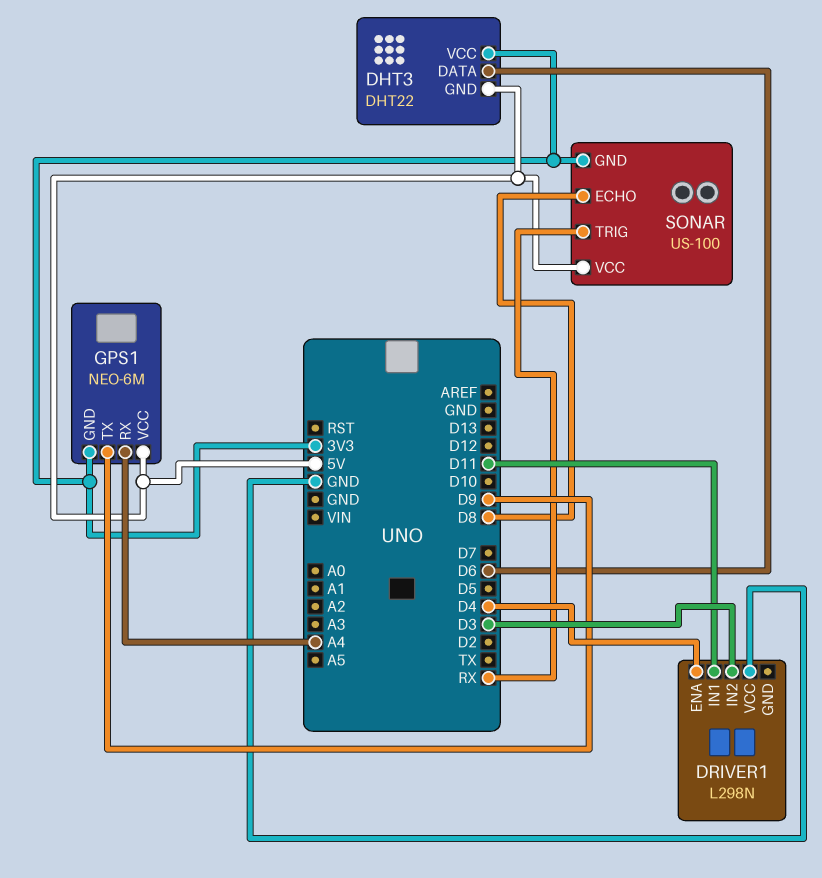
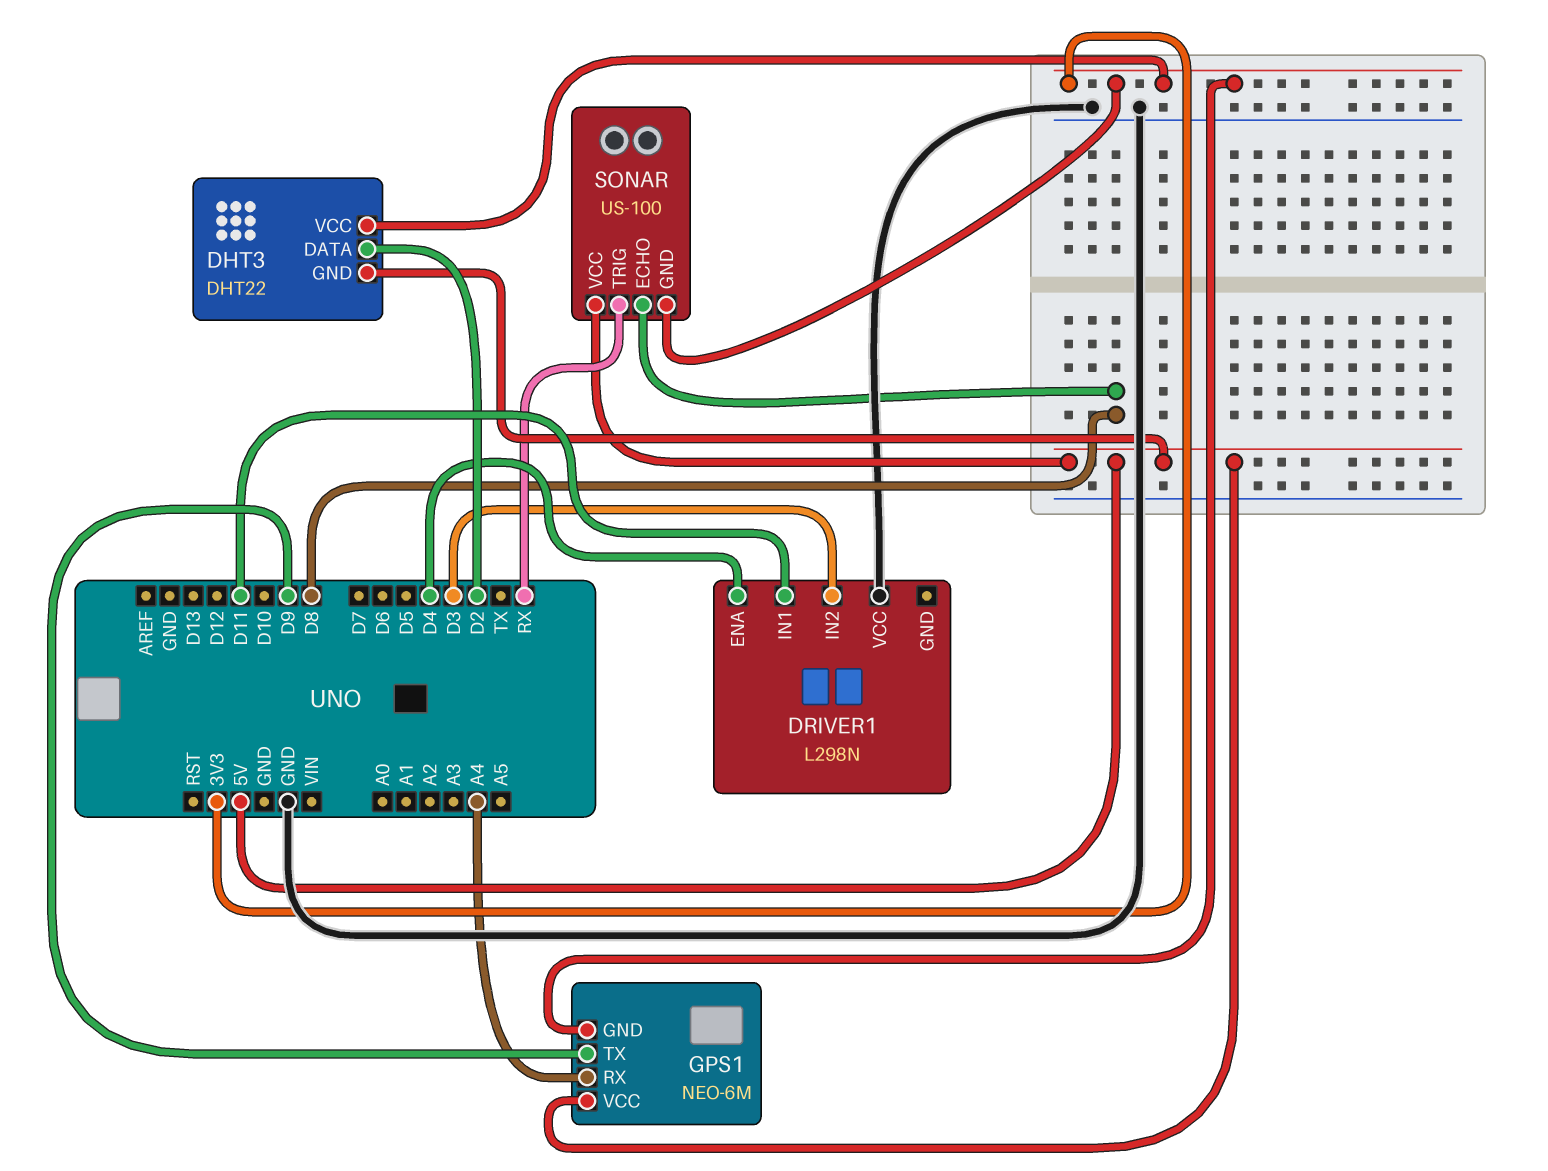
DHT3 pin DATA: D6 -> D2

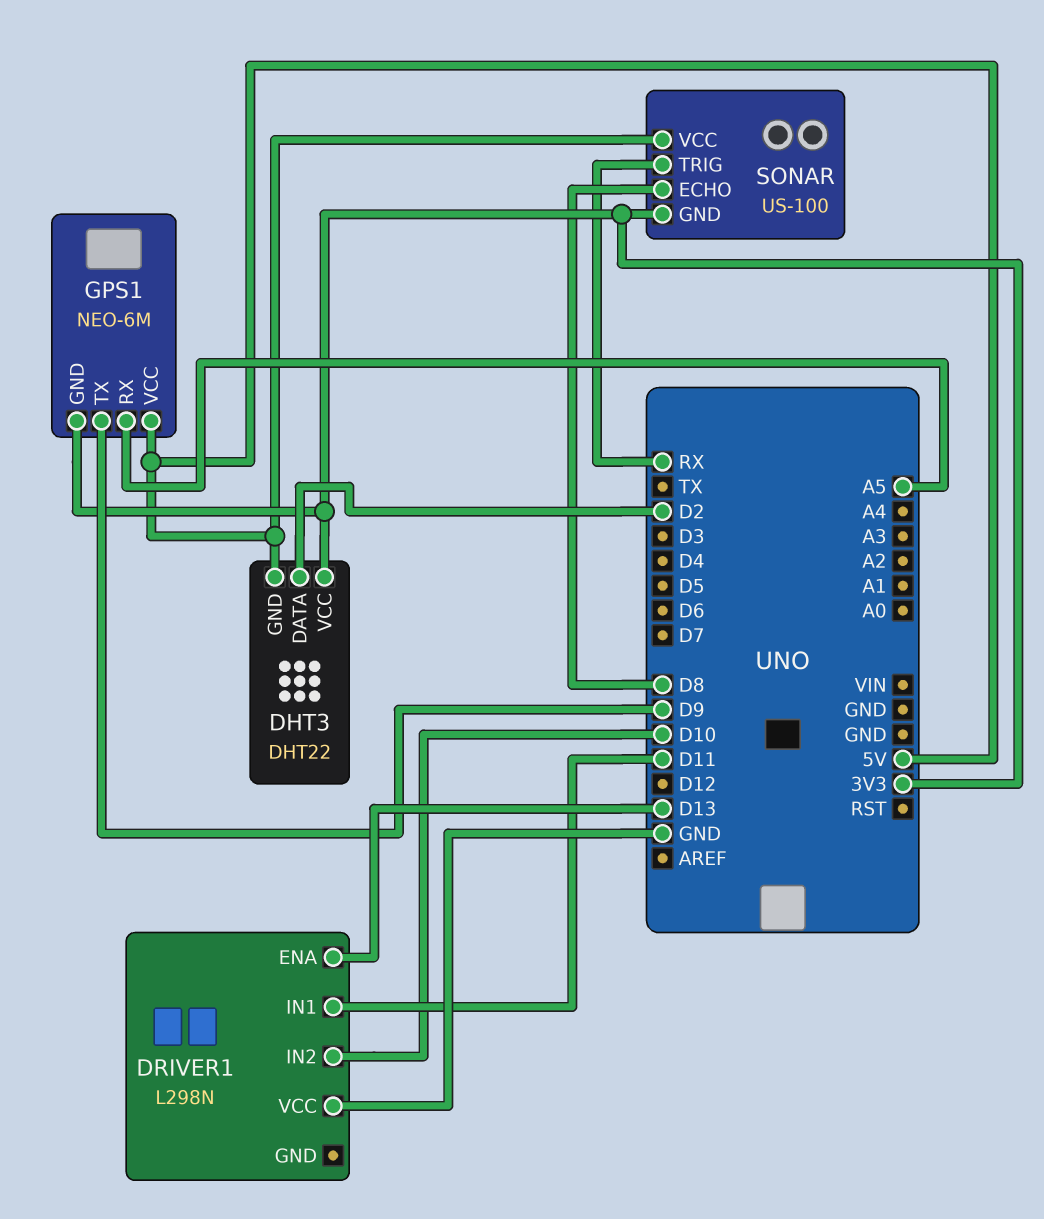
DRIVER1 pin ENA: D4 -> D13
DRIVER1 pin IN2: D3 -> D10
GPS1 pin RX: A4 -> A5

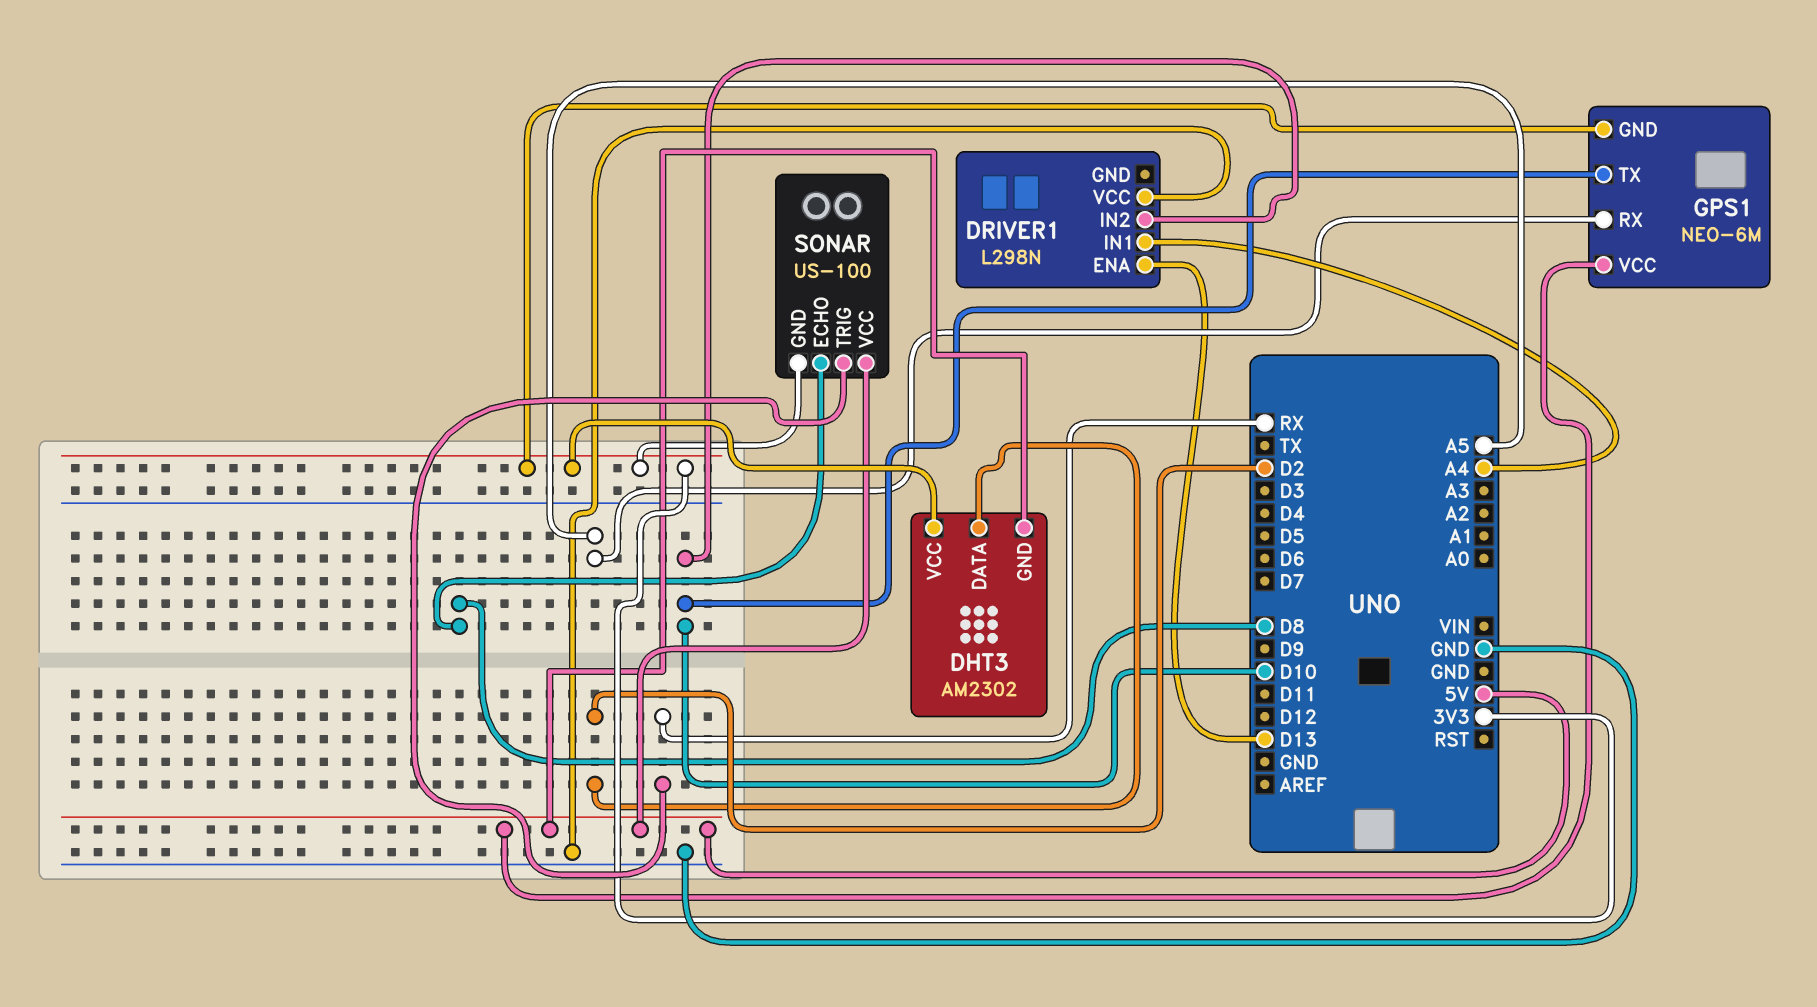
DHT3: DHT22 -> AM2302
DRIVER1 pin IN1: D11 -> A4
GPS1 pin TX: D9 -> D10

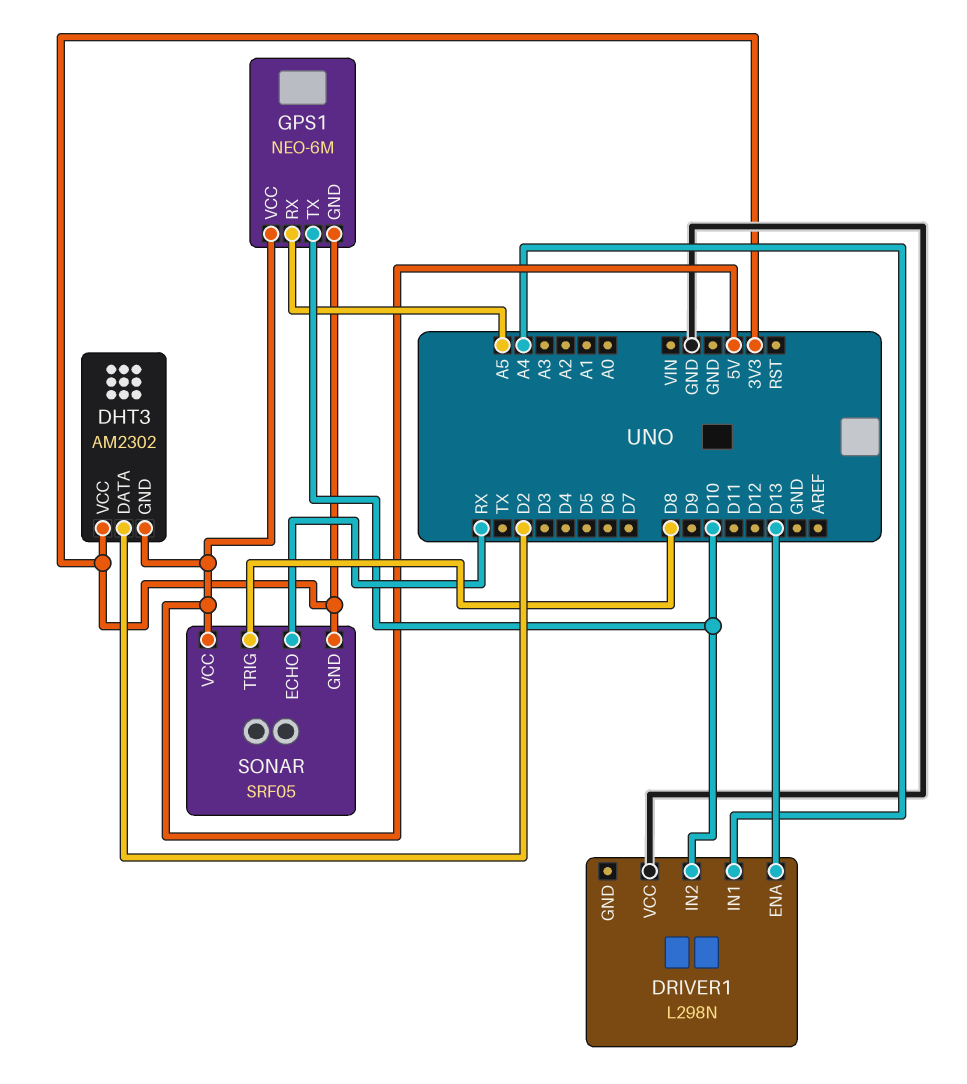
SONAR: US-100 -> SRF05
SONAR pin ECHO: D8 -> RX
SONAR pin TRIG: RX -> D8

